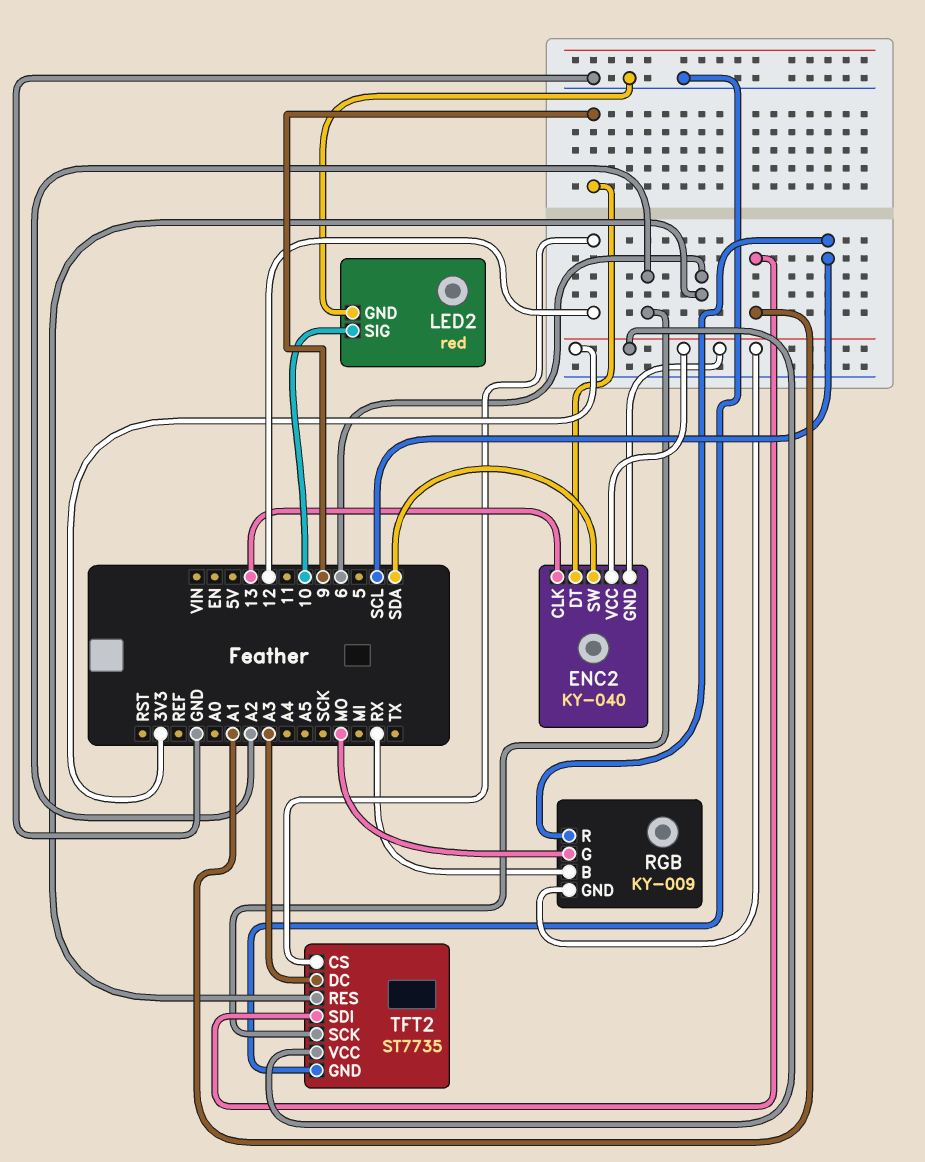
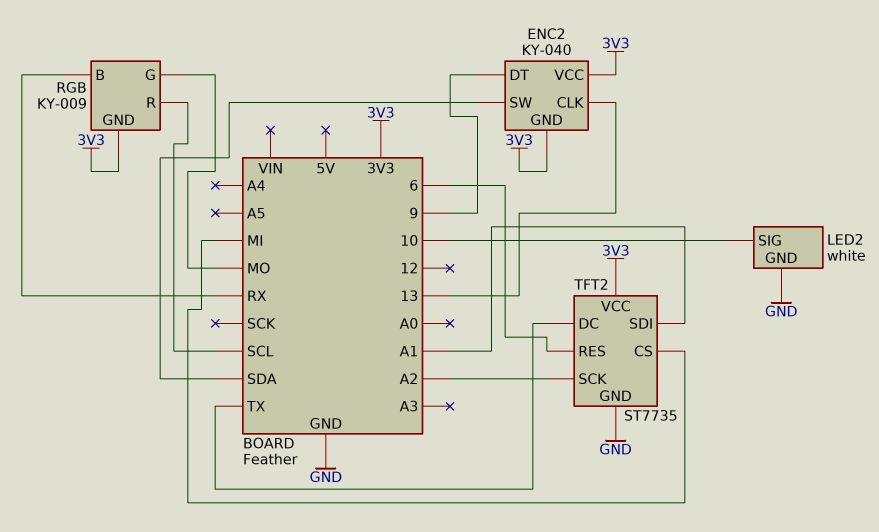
LED2: red -> white
TFT2 pin CS: 12 -> MI
TFT2 pin DC: A3 -> TX

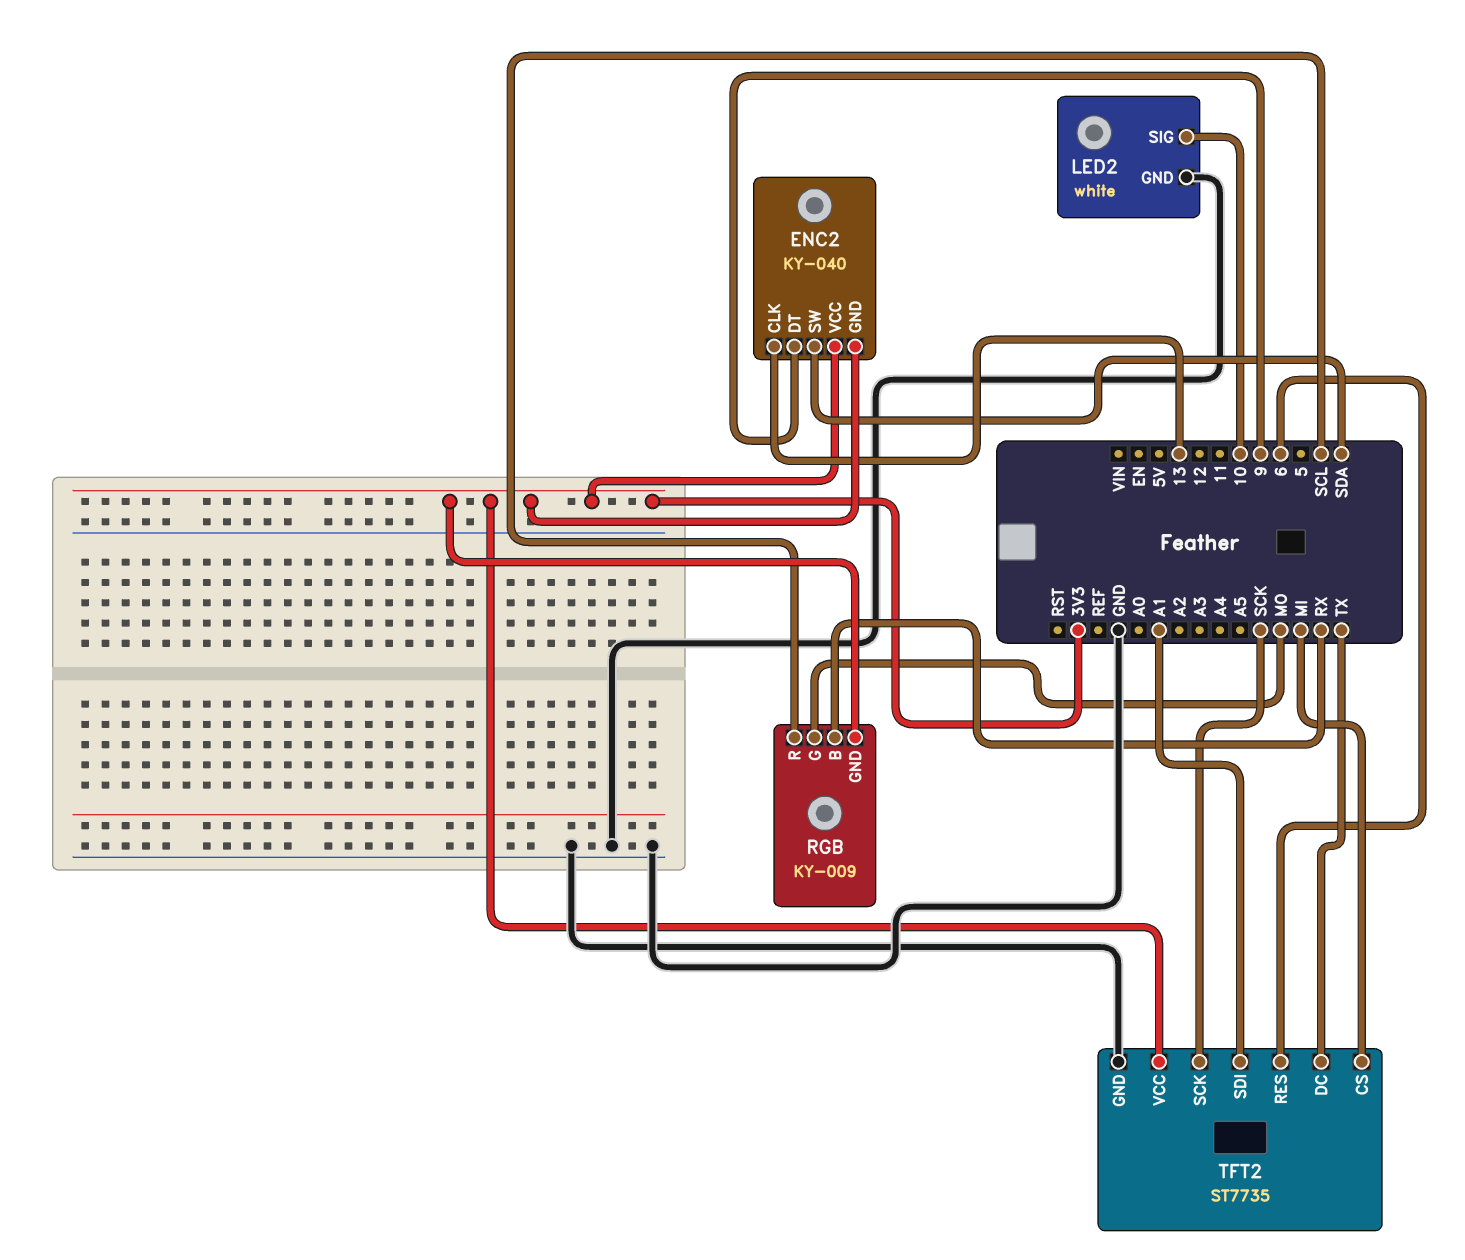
TFT2 pin SCK: A2 -> SCK

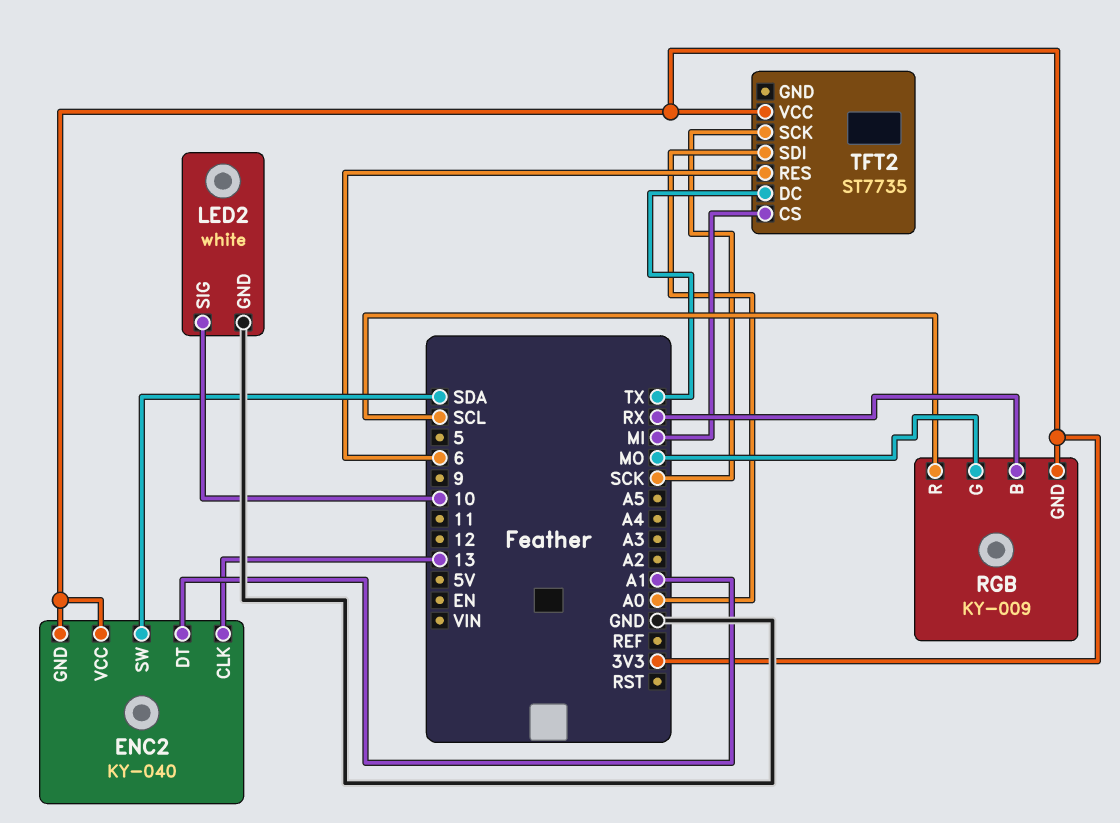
ENC2 pin DT: 9 -> A1
TFT2 pin GND: GND -> none
TFT2 pin SDI: A1 -> A0

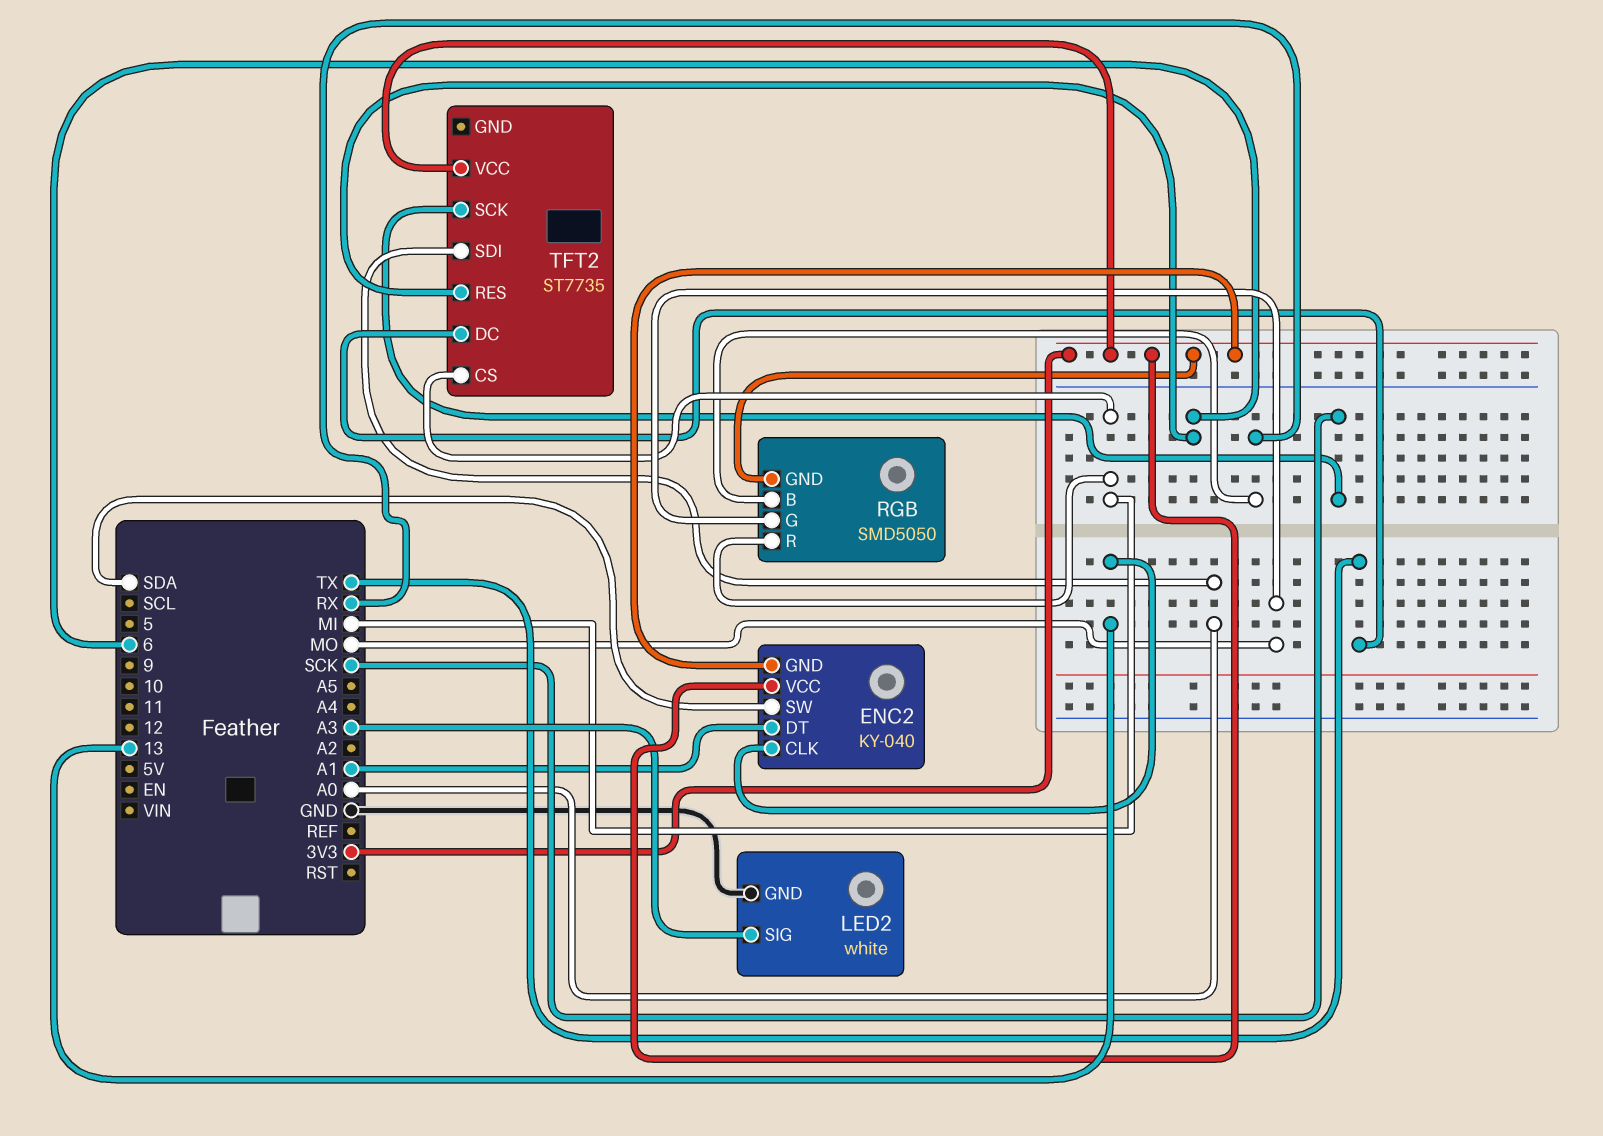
LED2 pin SIG: 10 -> A3
RGB: KY-009 -> SMD5050
RGB pin R: SCL -> MI

